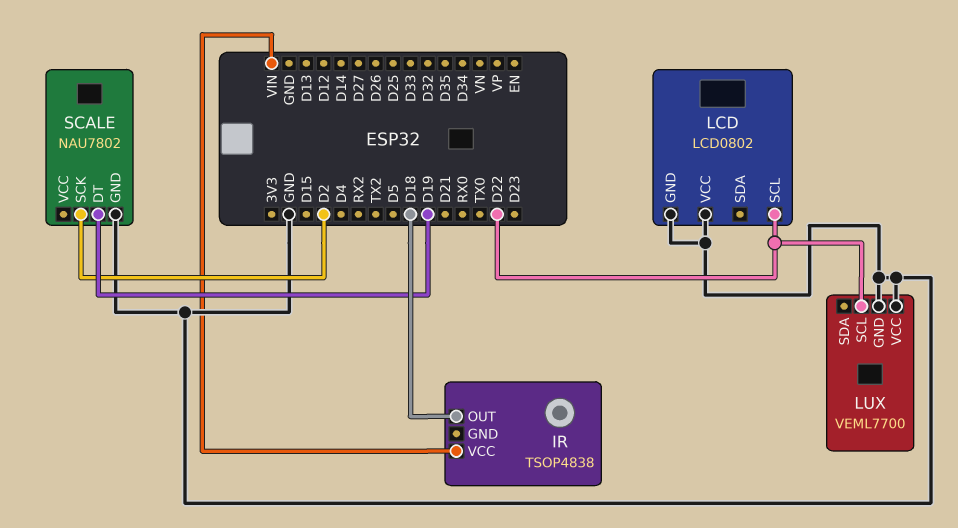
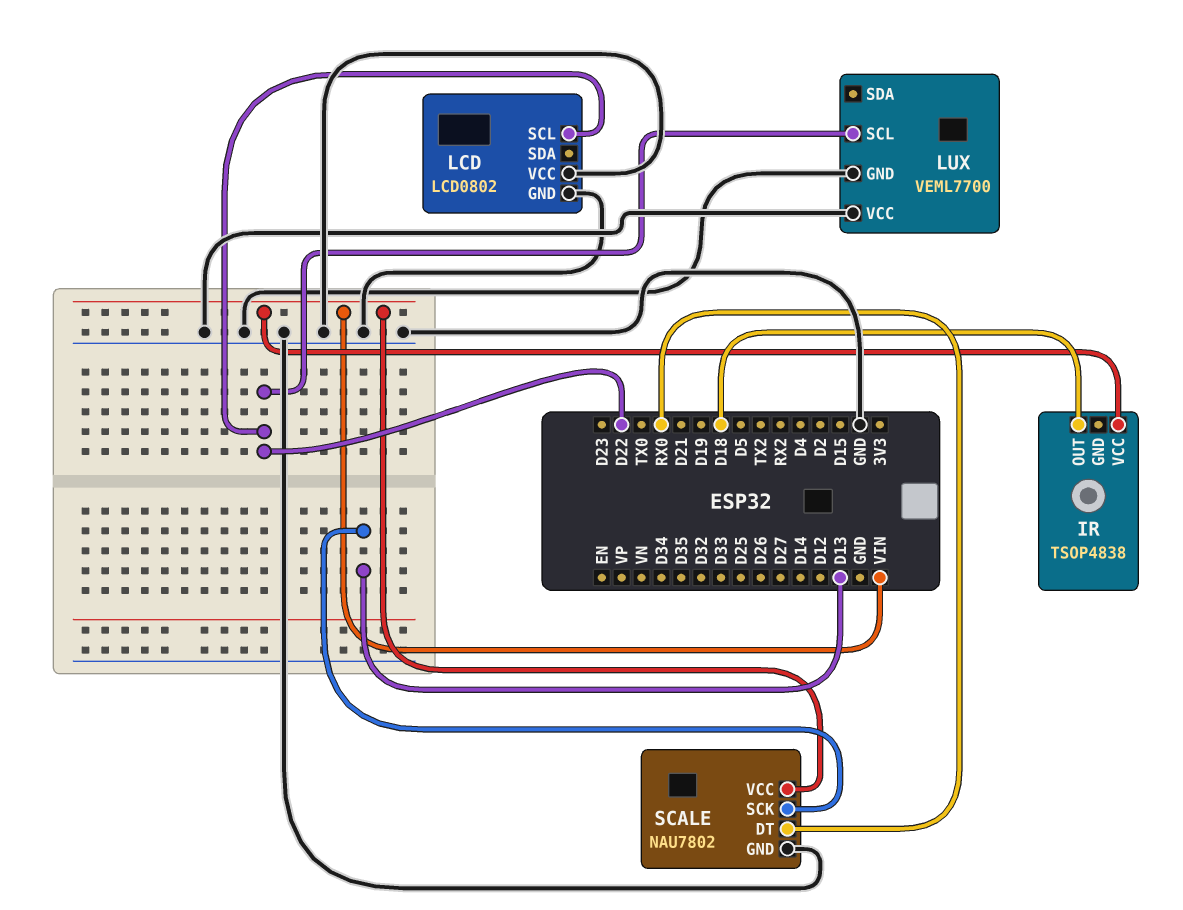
SCALE pin DT: D19 -> RX0
SCALE pin SCK: D2 -> D13
SCALE pin VCC: none -> VIN

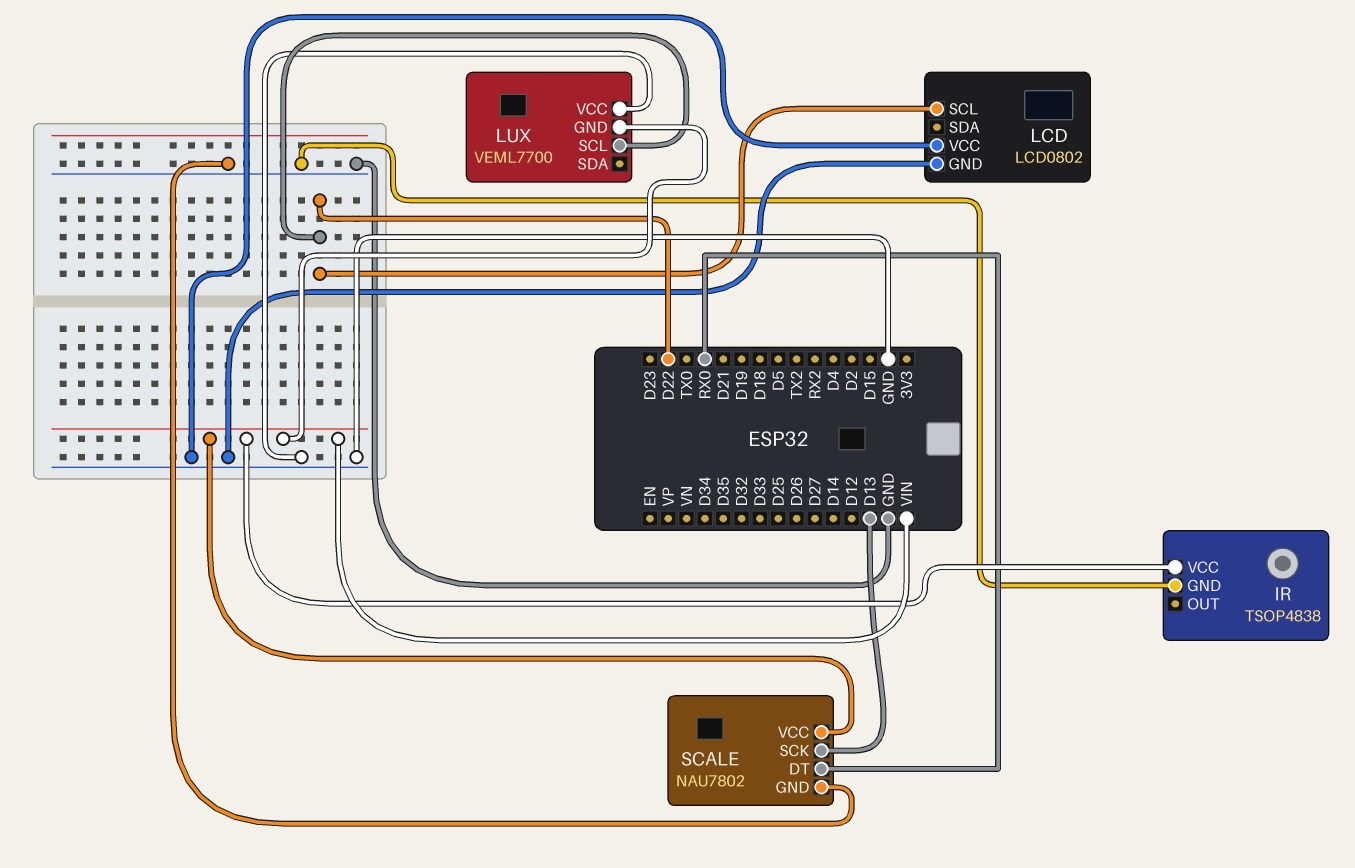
IR pin GND: none -> GND
IR pin OUT: D18 -> none
LUX pin GND: GND -> VIN

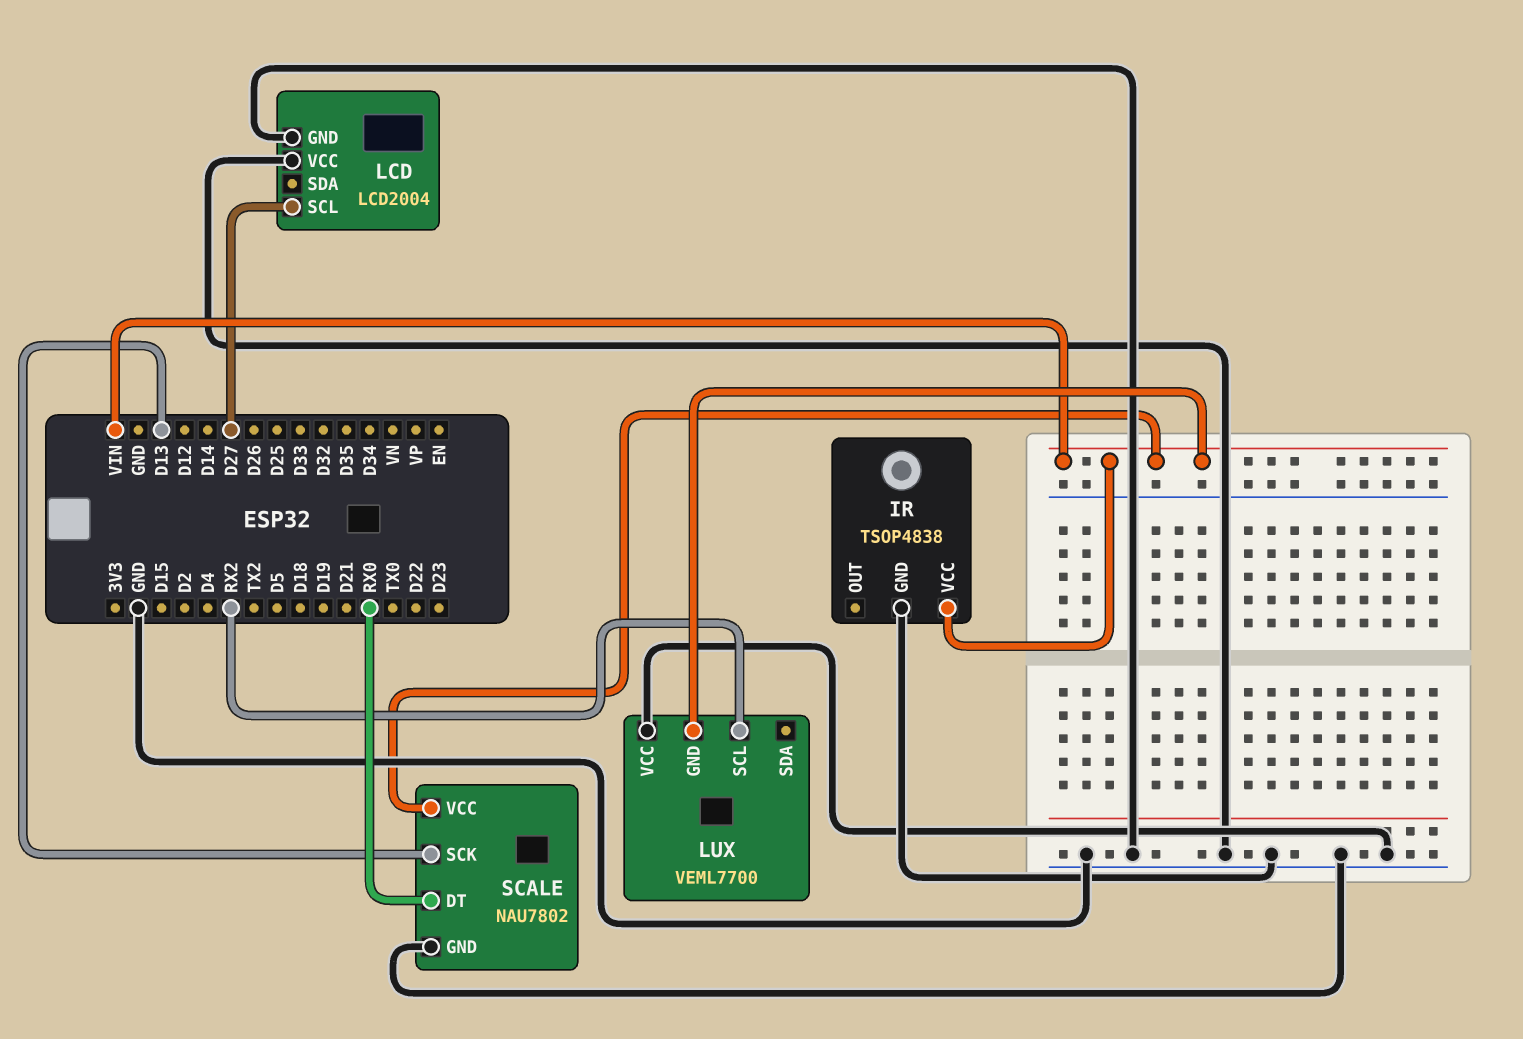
LCD: LCD0802 -> LCD2004
LCD pin SCL: D22 -> D27
LUX pin SCL: D22 -> RX2

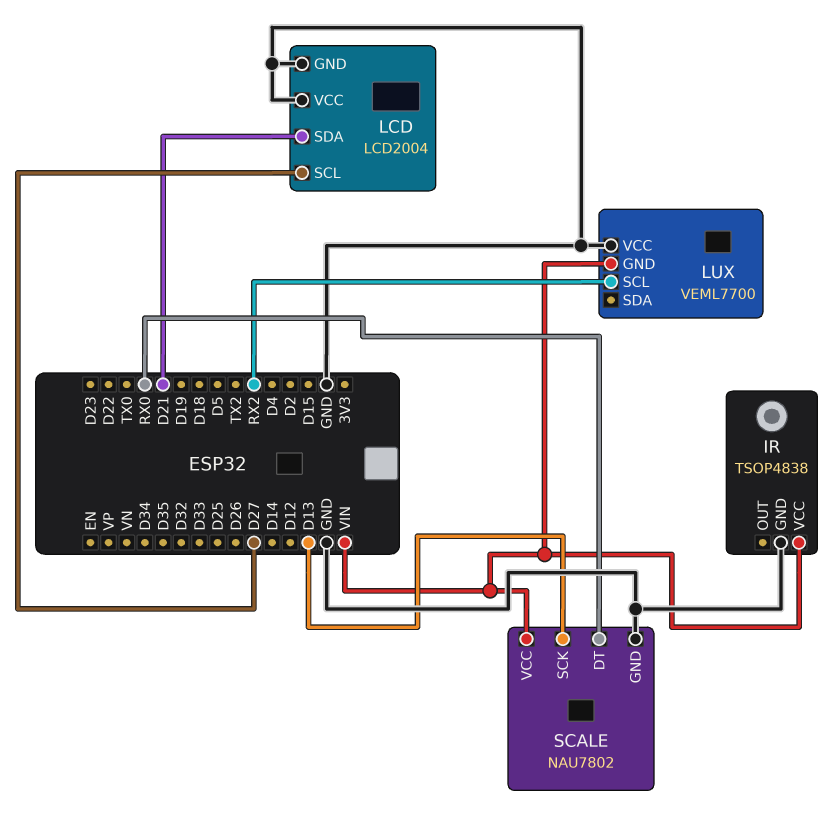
LCD pin SDA: none -> D21

